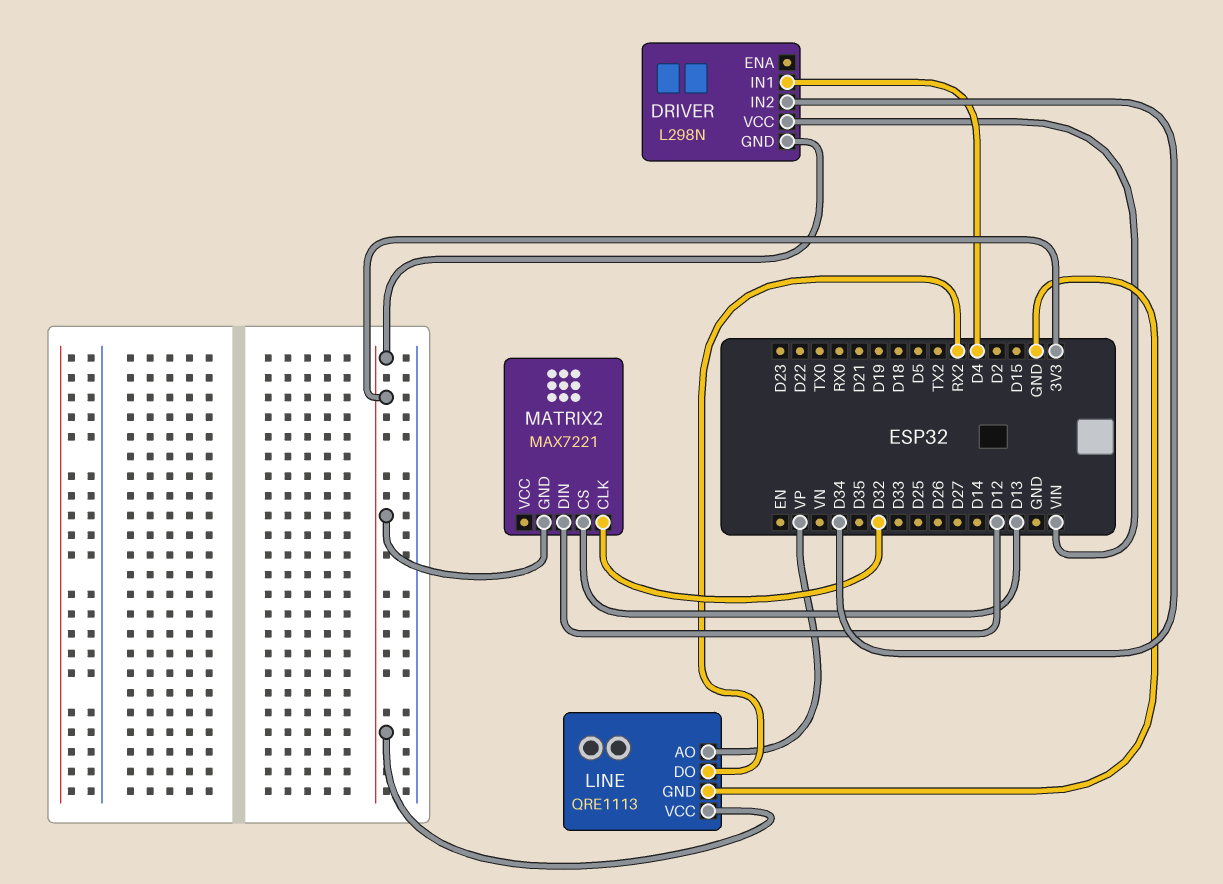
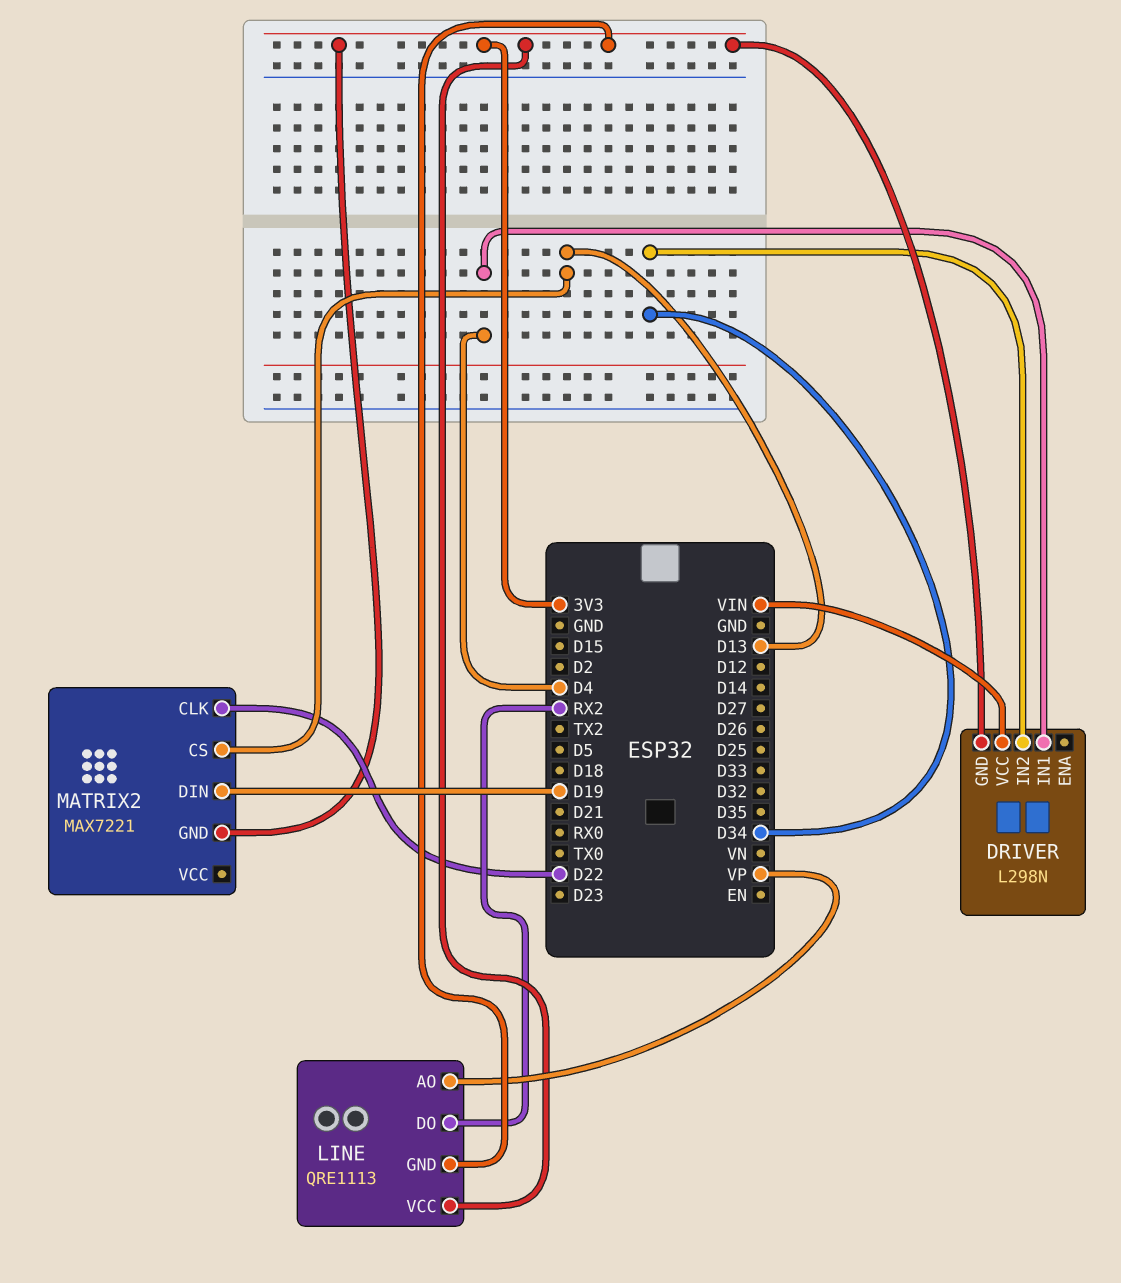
LINE pin GND: GND -> 3V3
MATRIX2 pin CLK: D32 -> D22
MATRIX2 pin DIN: D12 -> D19

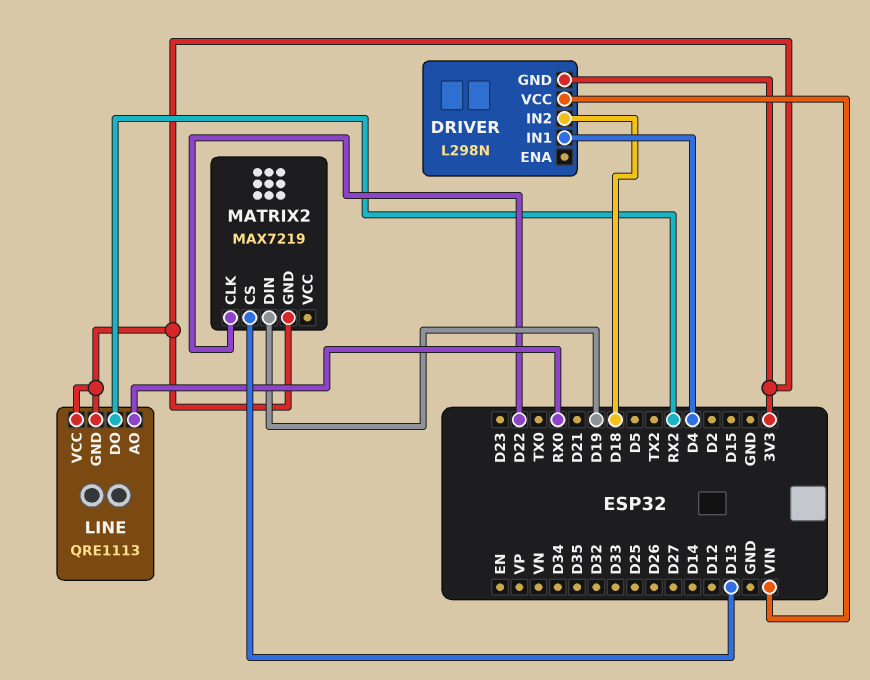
DRIVER pin IN2: D34 -> D18
LINE pin AO: VP -> RX0
MATRIX2: MAX7221 -> MAX7219

